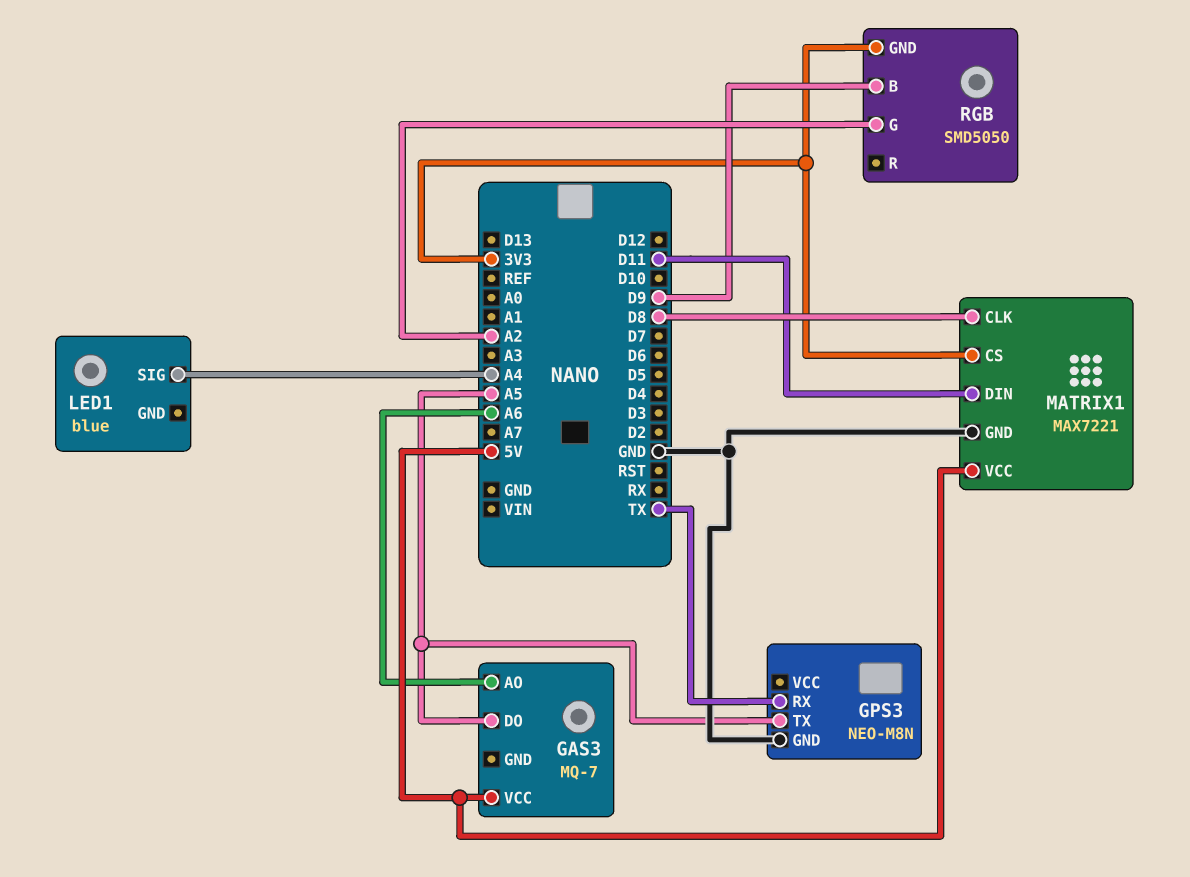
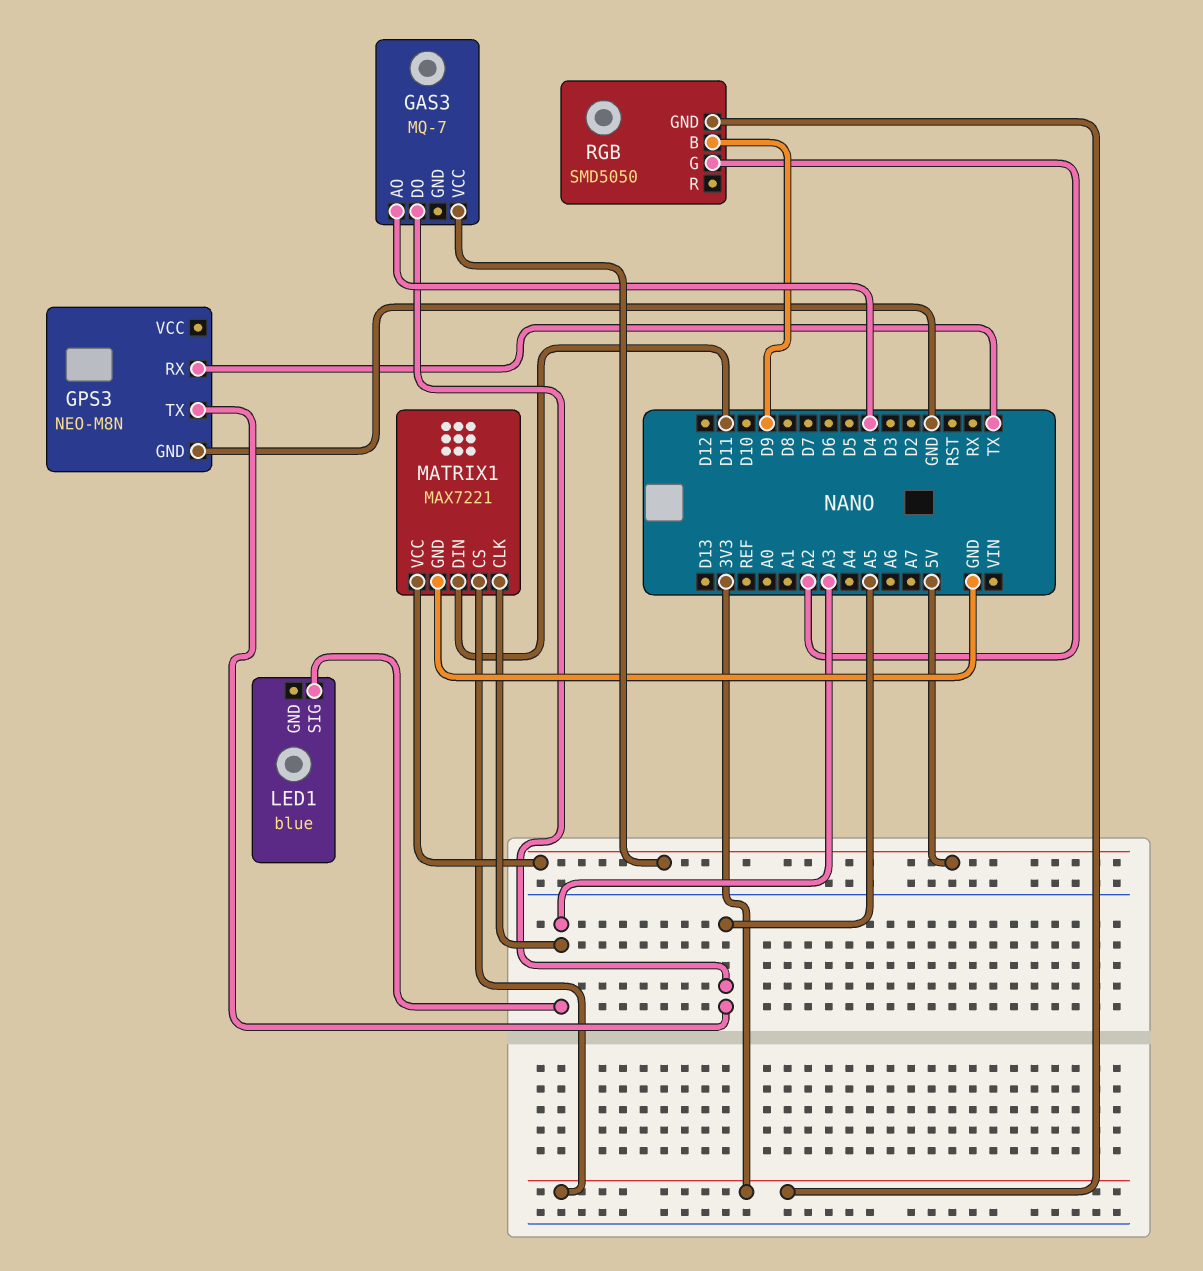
GAS3 pin AO: A6 -> D4
LED1 pin SIG: A4 -> A3
MATRIX1 pin CLK: D8 -> A3

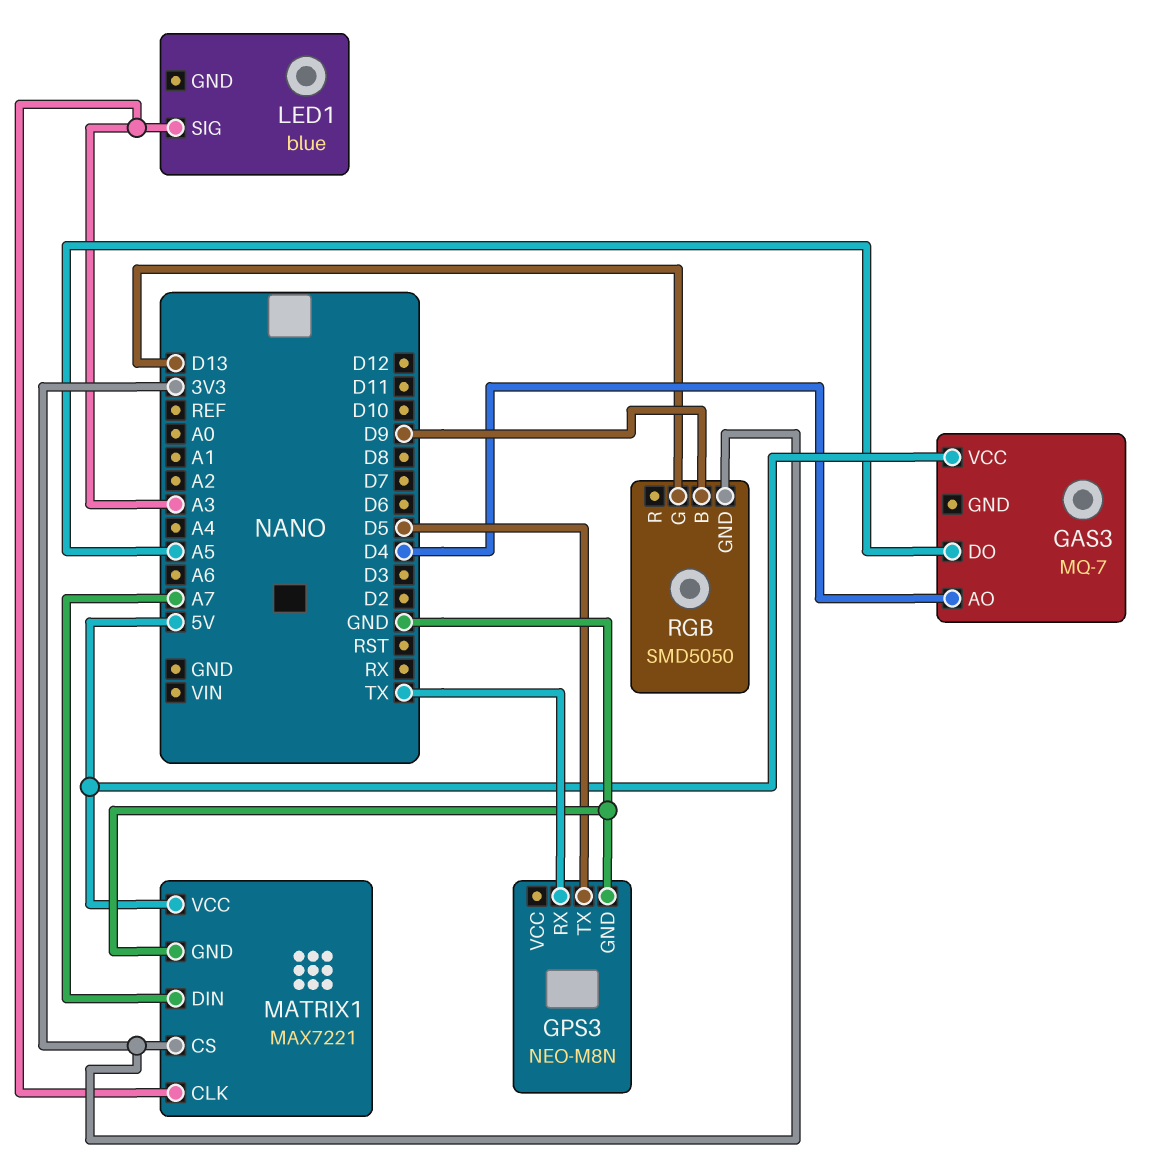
GPS3 pin TX: A5 -> D5
MATRIX1 pin DIN: D11 -> A7
RGB pin G: A2 -> D13

